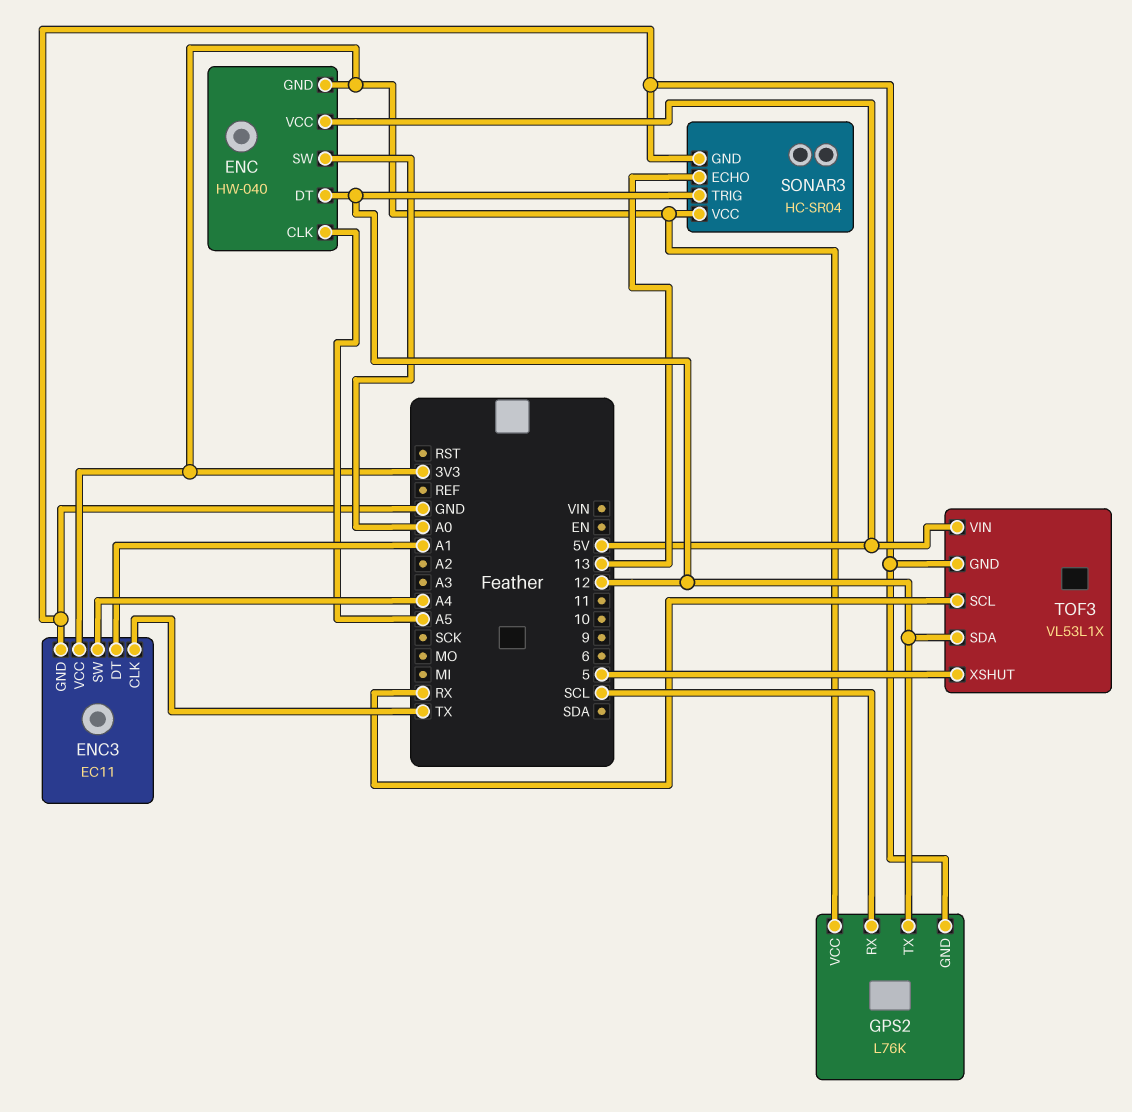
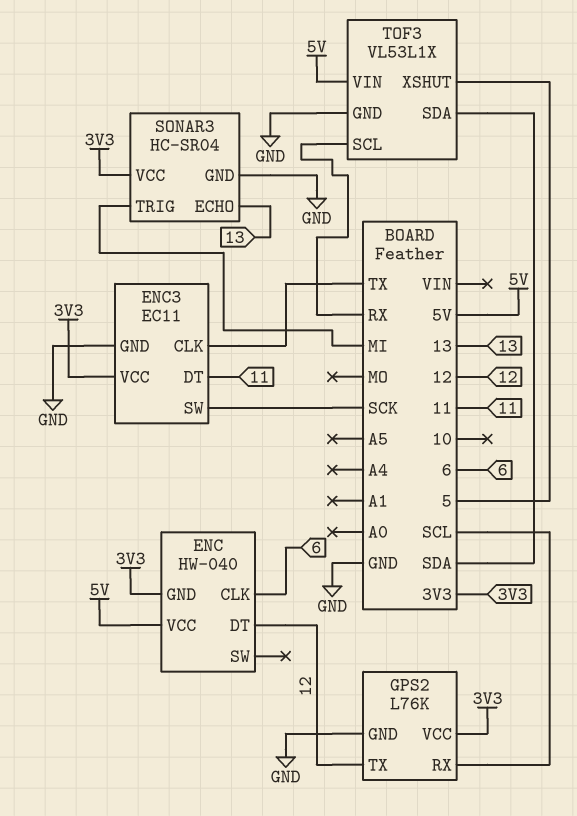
ENC pin CLK: A5 -> 6
ENC pin SW: A0 -> none
ENC3 pin DT: A1 -> 11
ENC3 pin SW: A4 -> SCK
SONAR3 pin TRIG: 12 -> MI
TOF3 pin SDA: 12 -> SDA

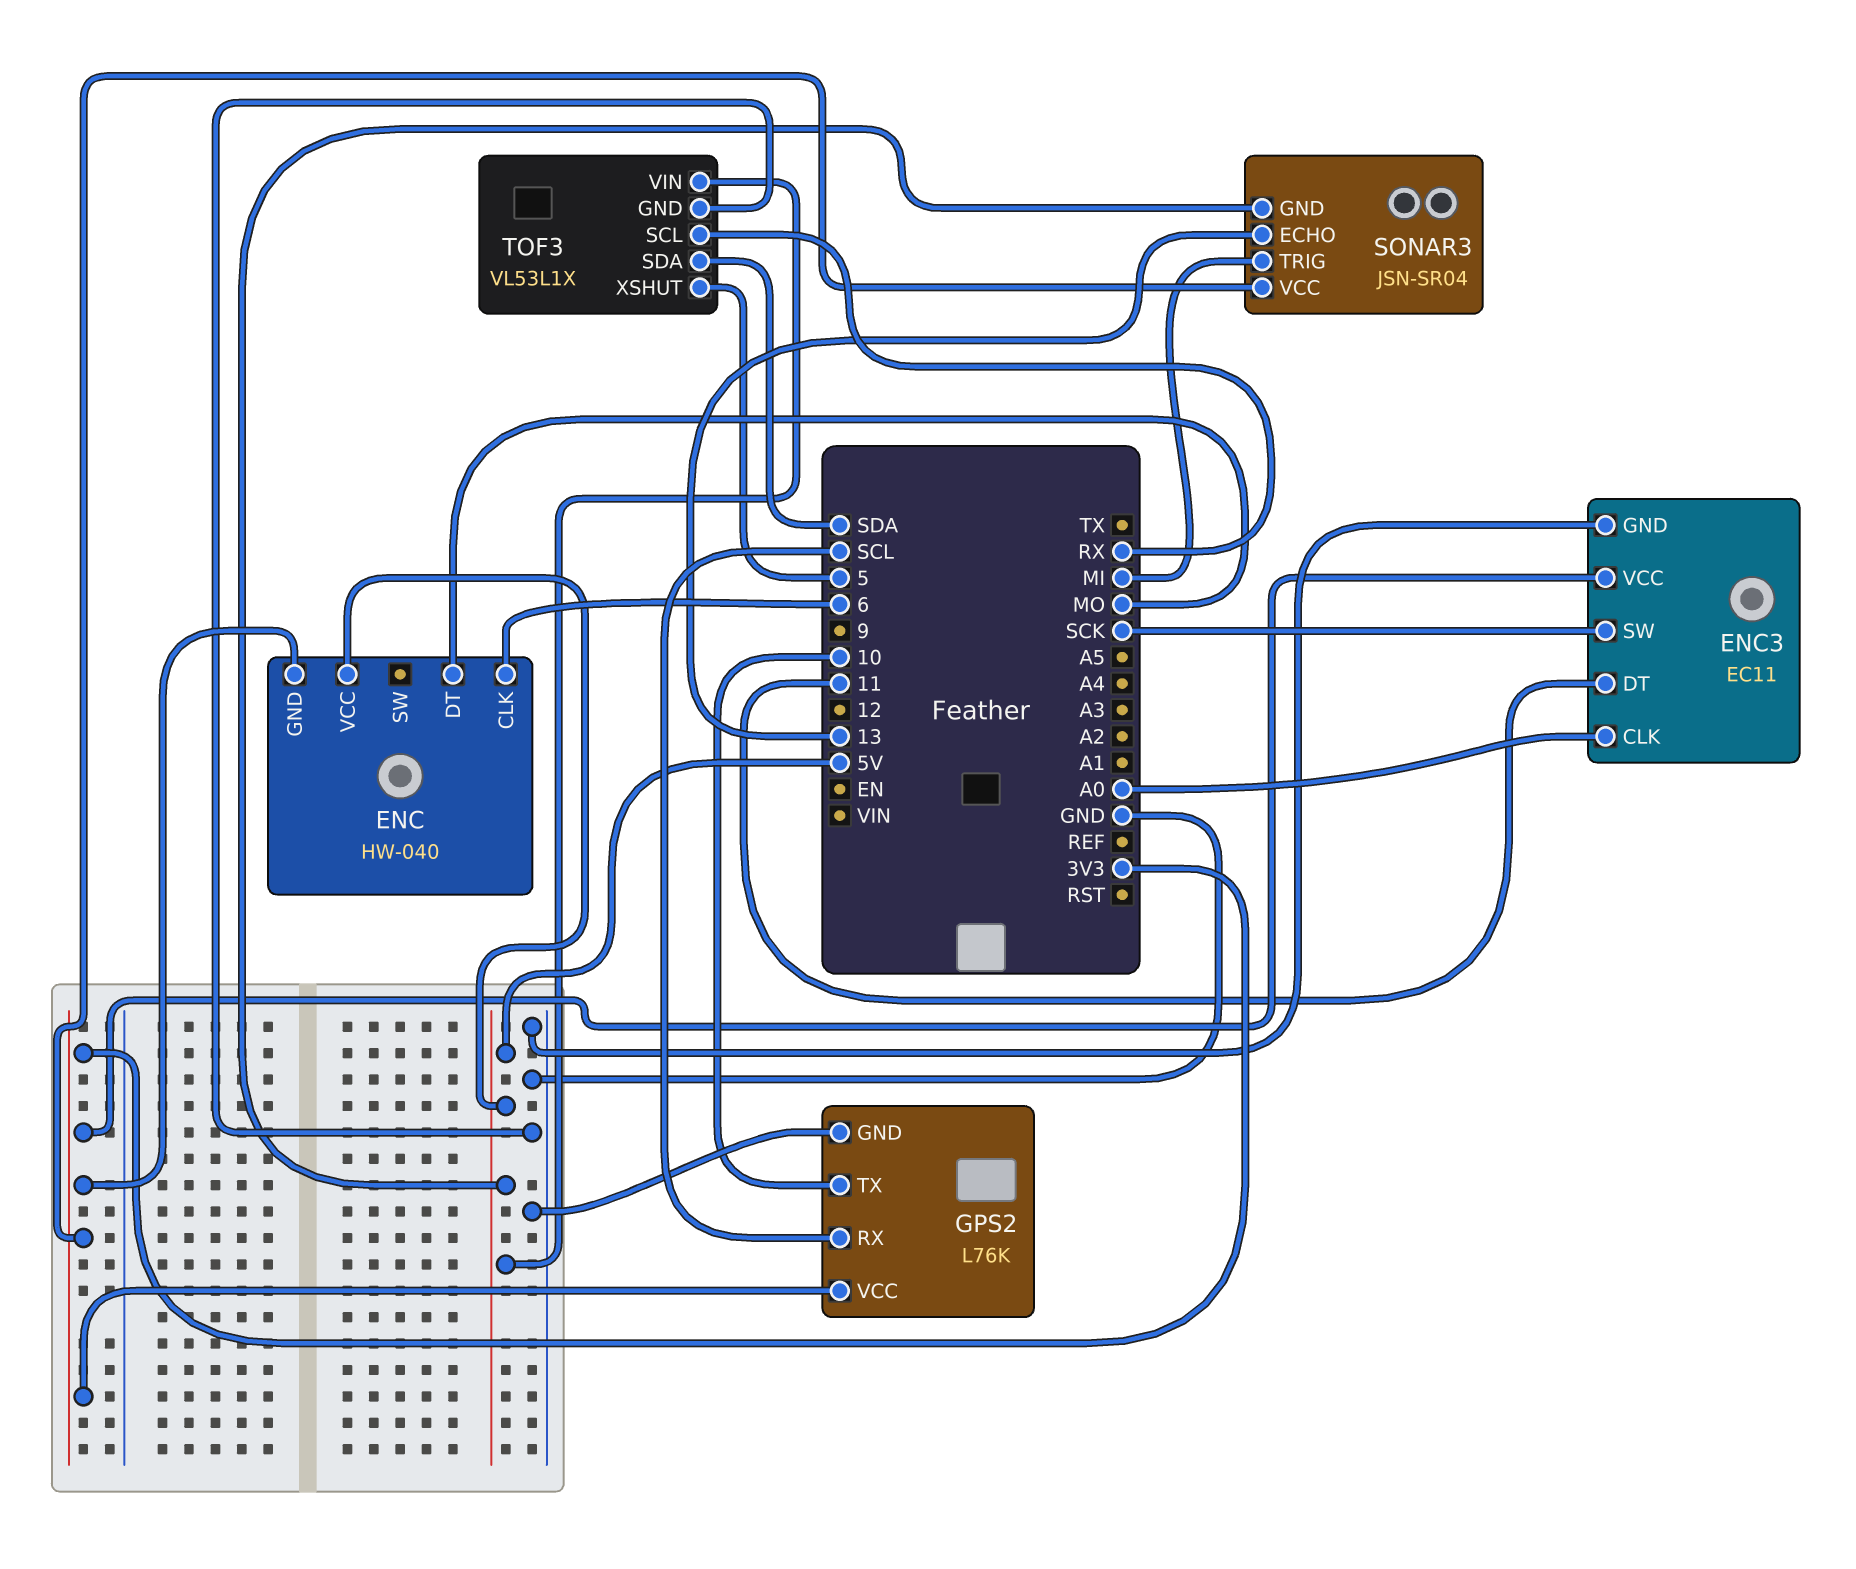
ENC pin DT: 12 -> MO
ENC3 pin CLK: TX -> A0
GPS2 pin TX: 12 -> 10
SONAR3: HC-SR04 -> JSN-SR04
SONAR3 pin GND: GND -> 5V

